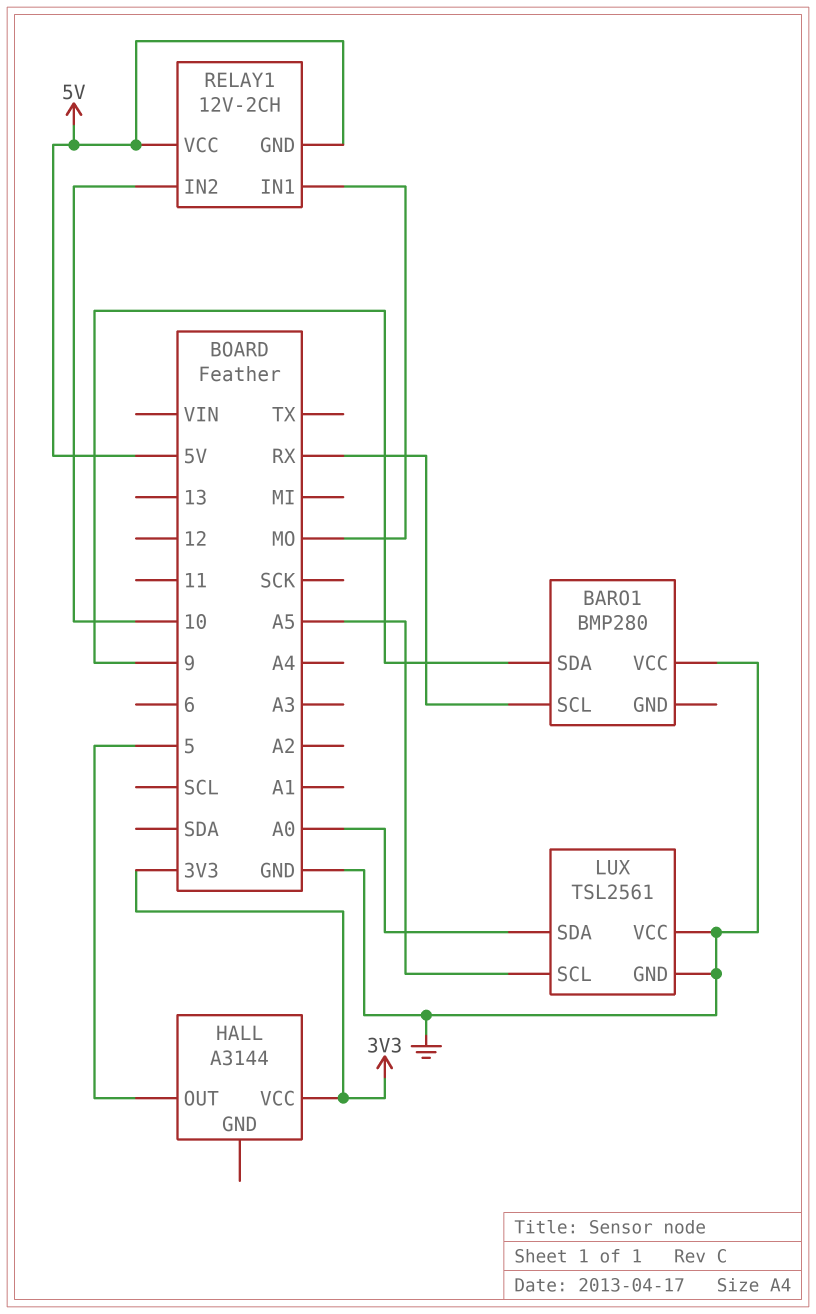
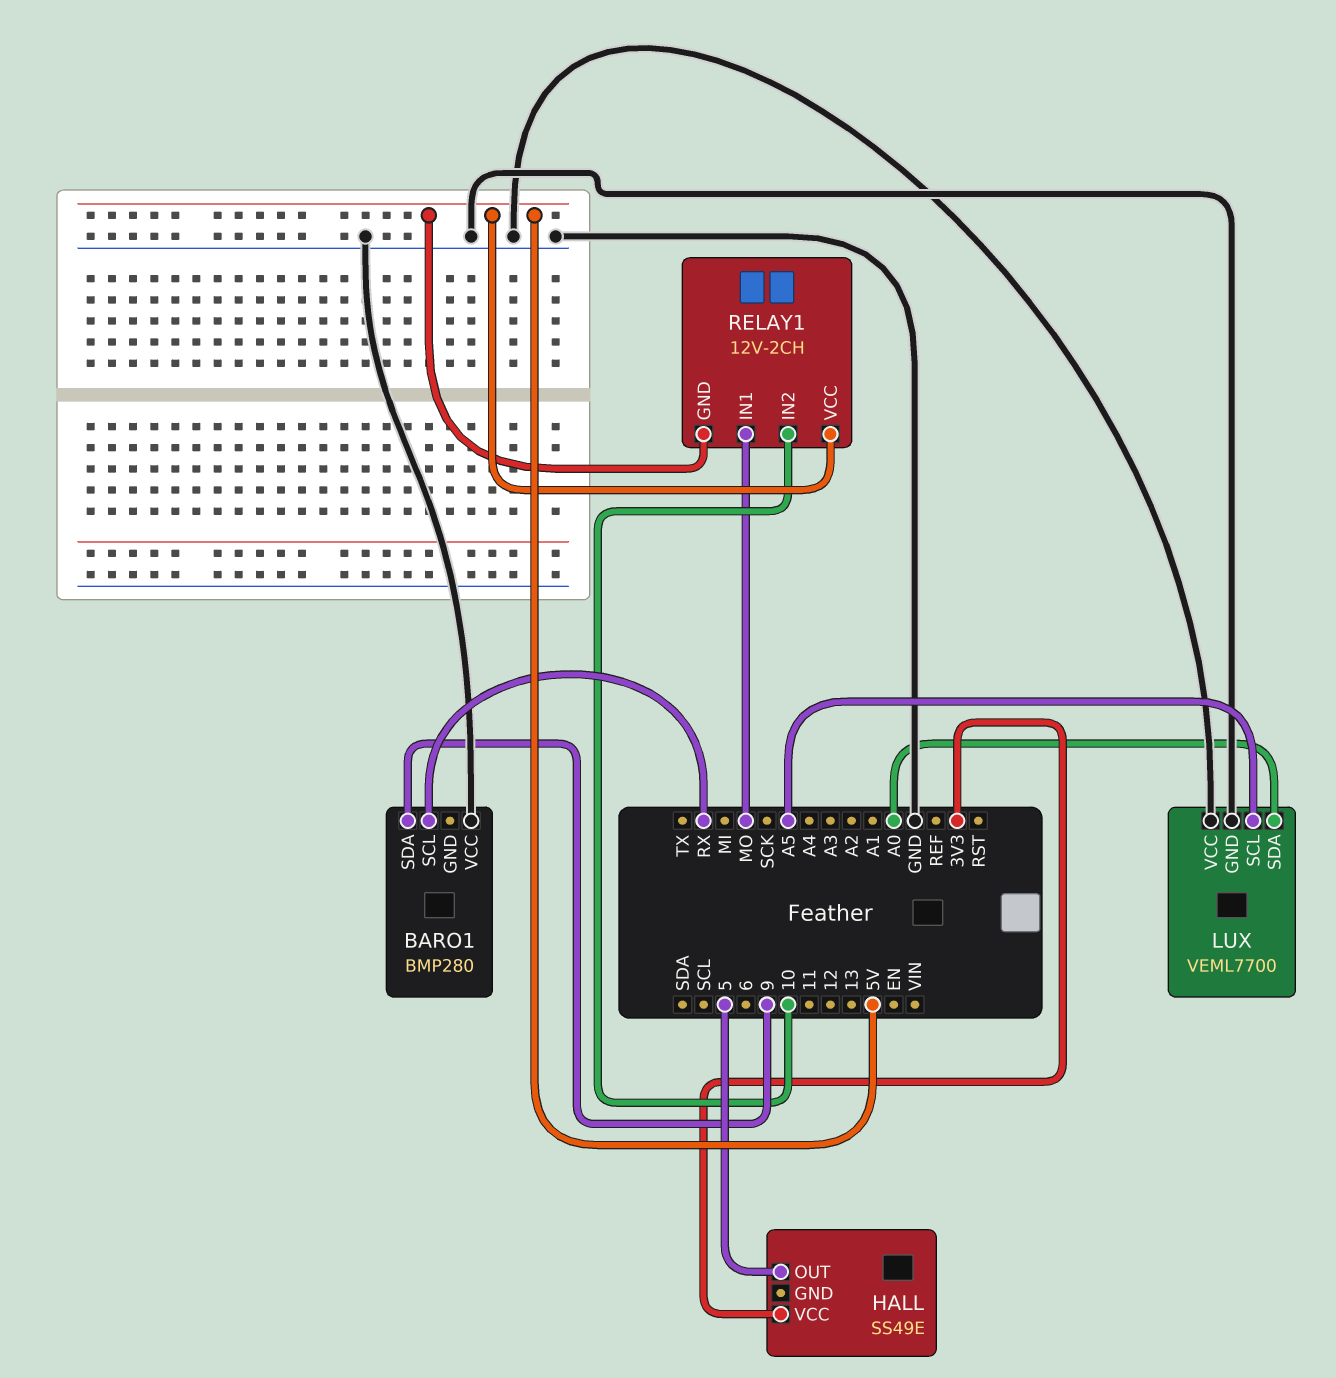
HALL: A3144 -> SS49E
LUX: TSL2561 -> VEML7700

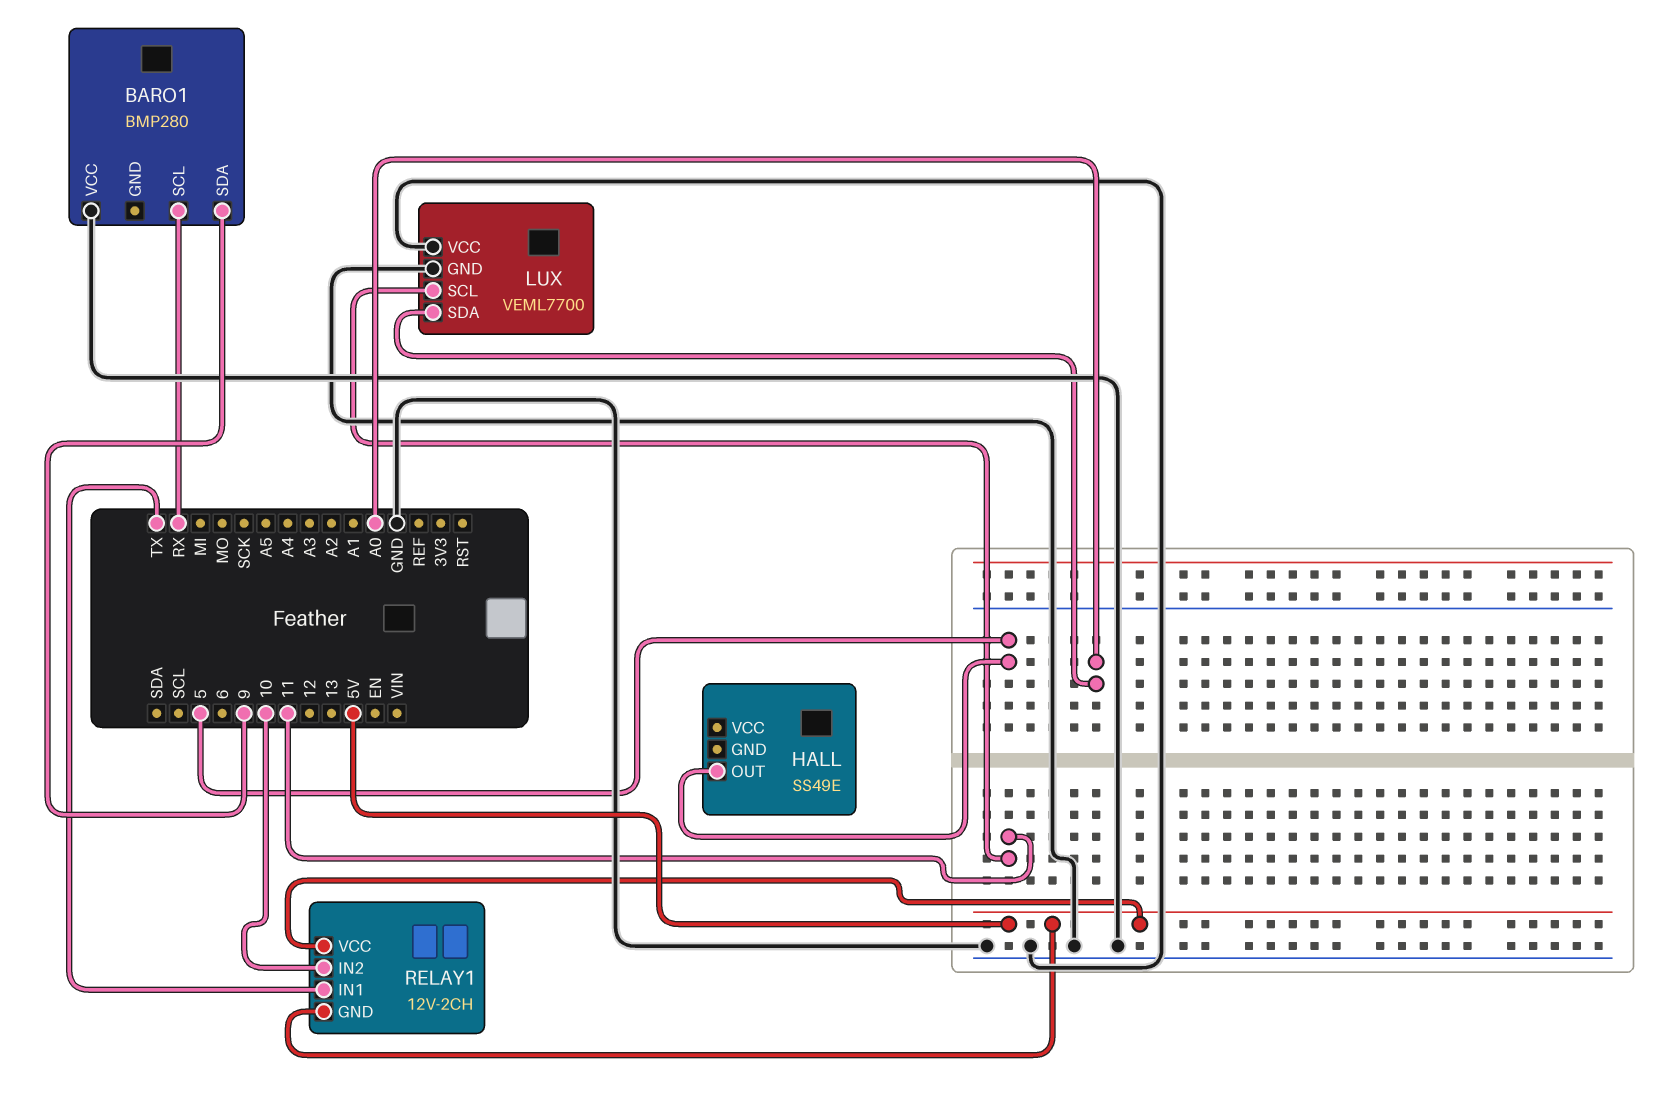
HALL pin VCC: 3V3 -> none
LUX pin SCL: A5 -> 11
RELAY1 pin IN1: MO -> TX

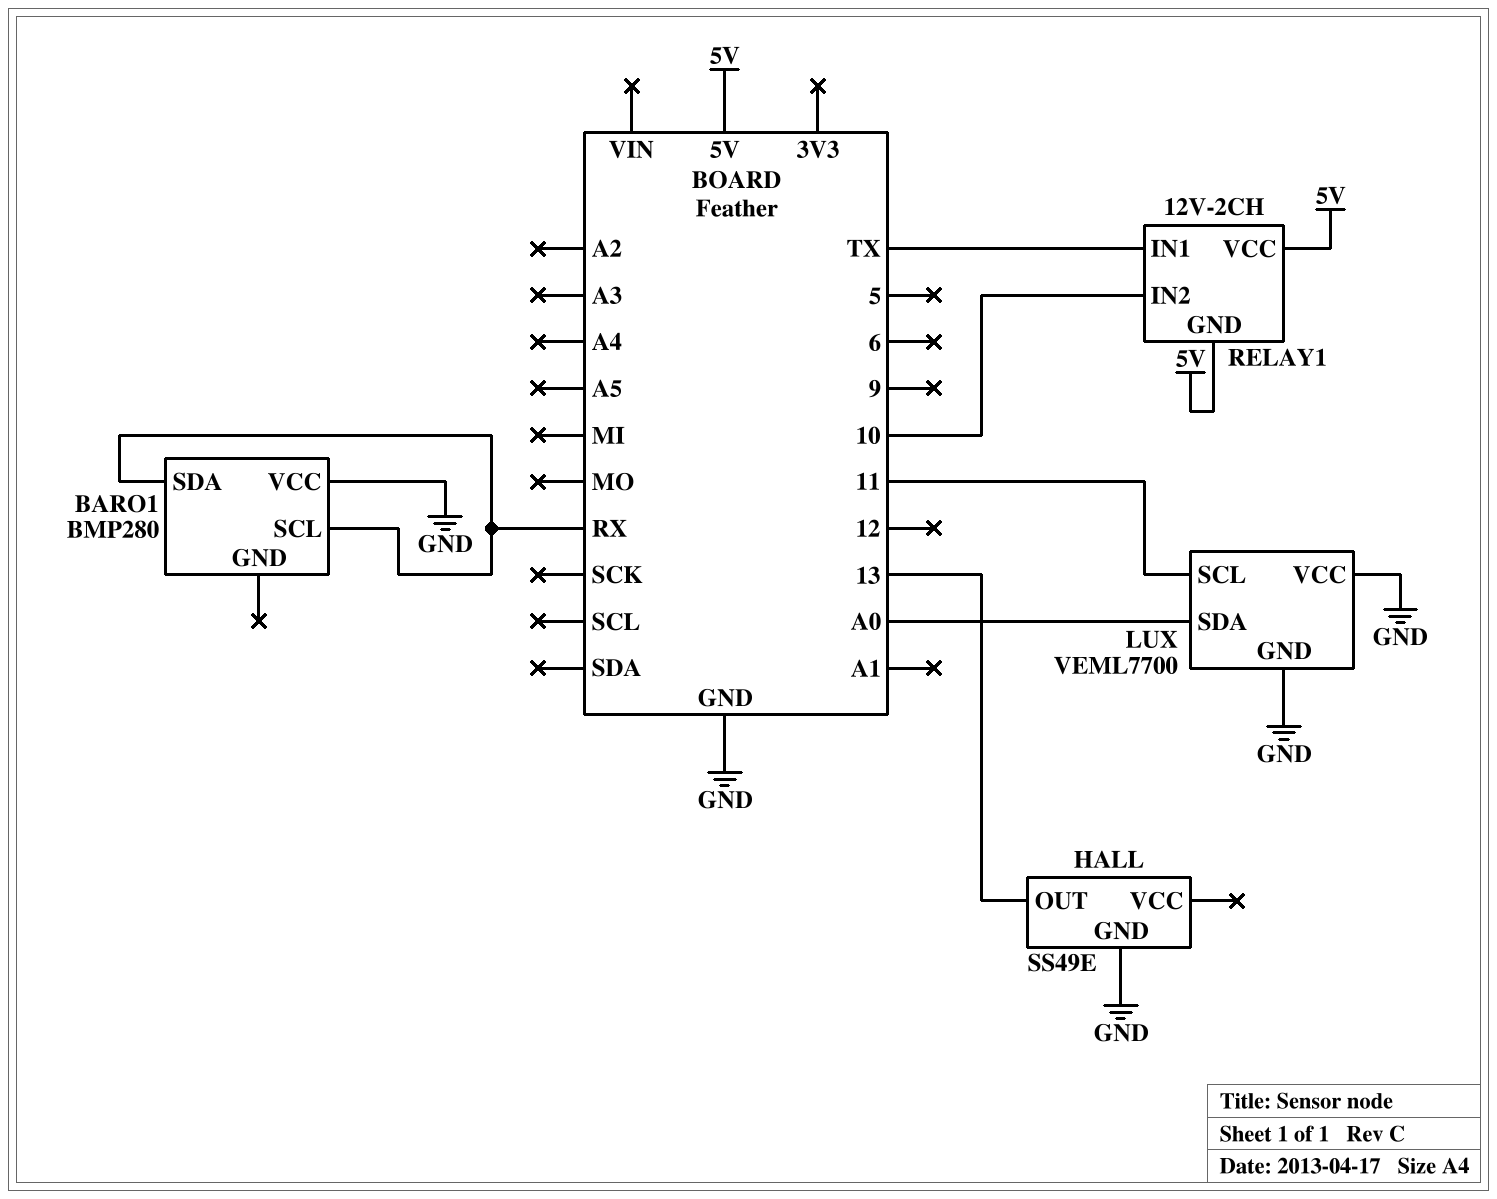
BARO1 pin SDA: 9 -> RX
HALL pin GND: none -> GND
HALL pin OUT: 5 -> 13

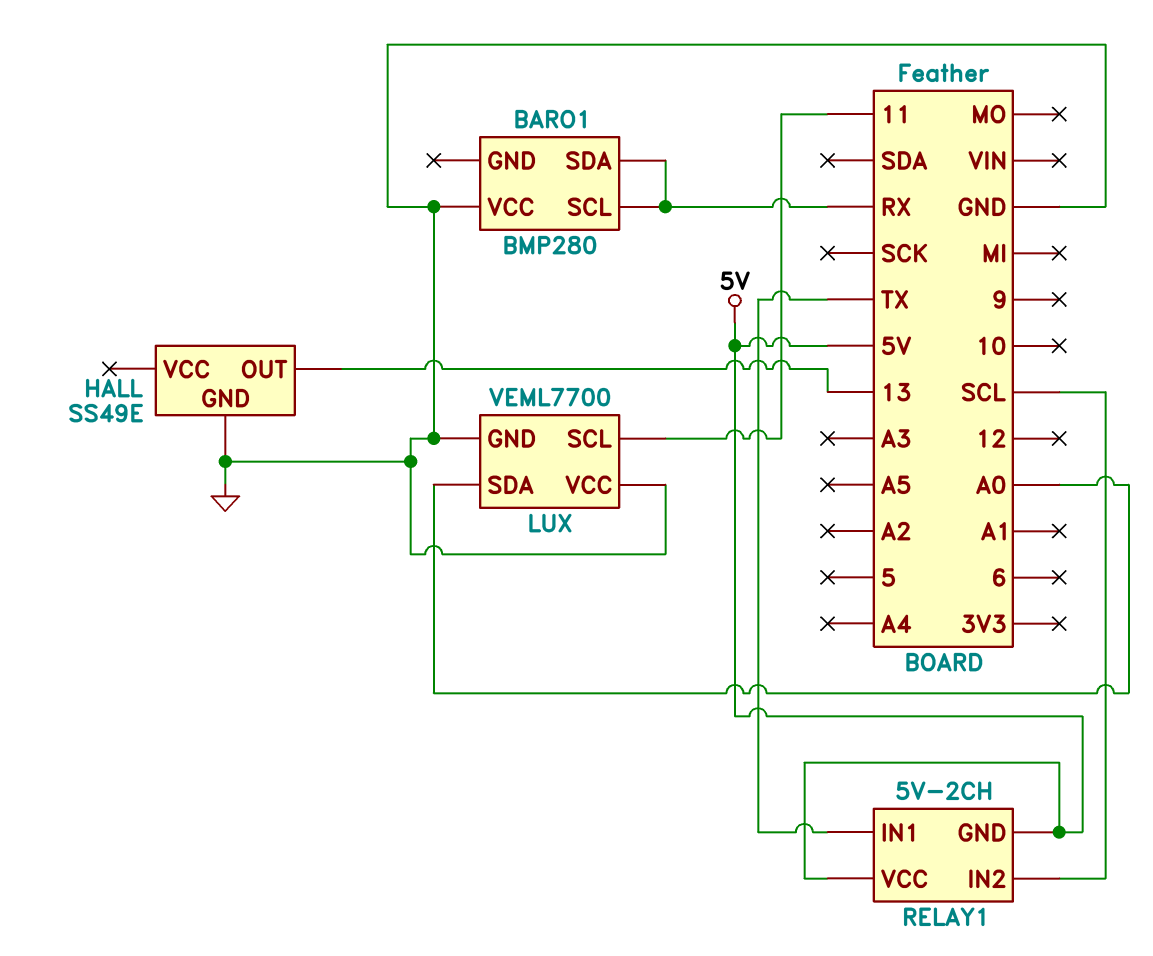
RELAY1: 12V-2CH -> 5V-2CH
RELAY1 pin IN2: 10 -> SCL

